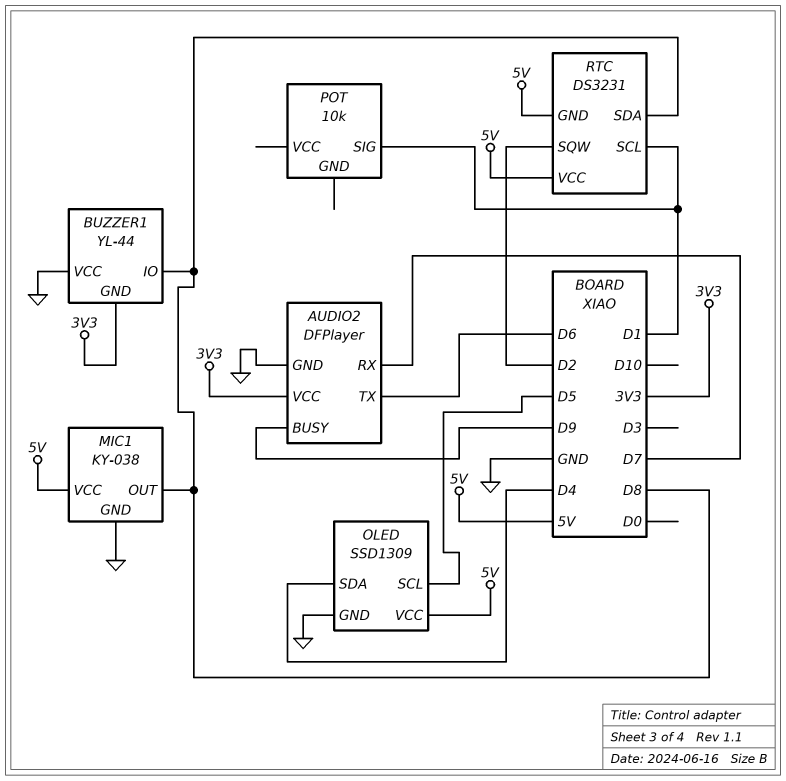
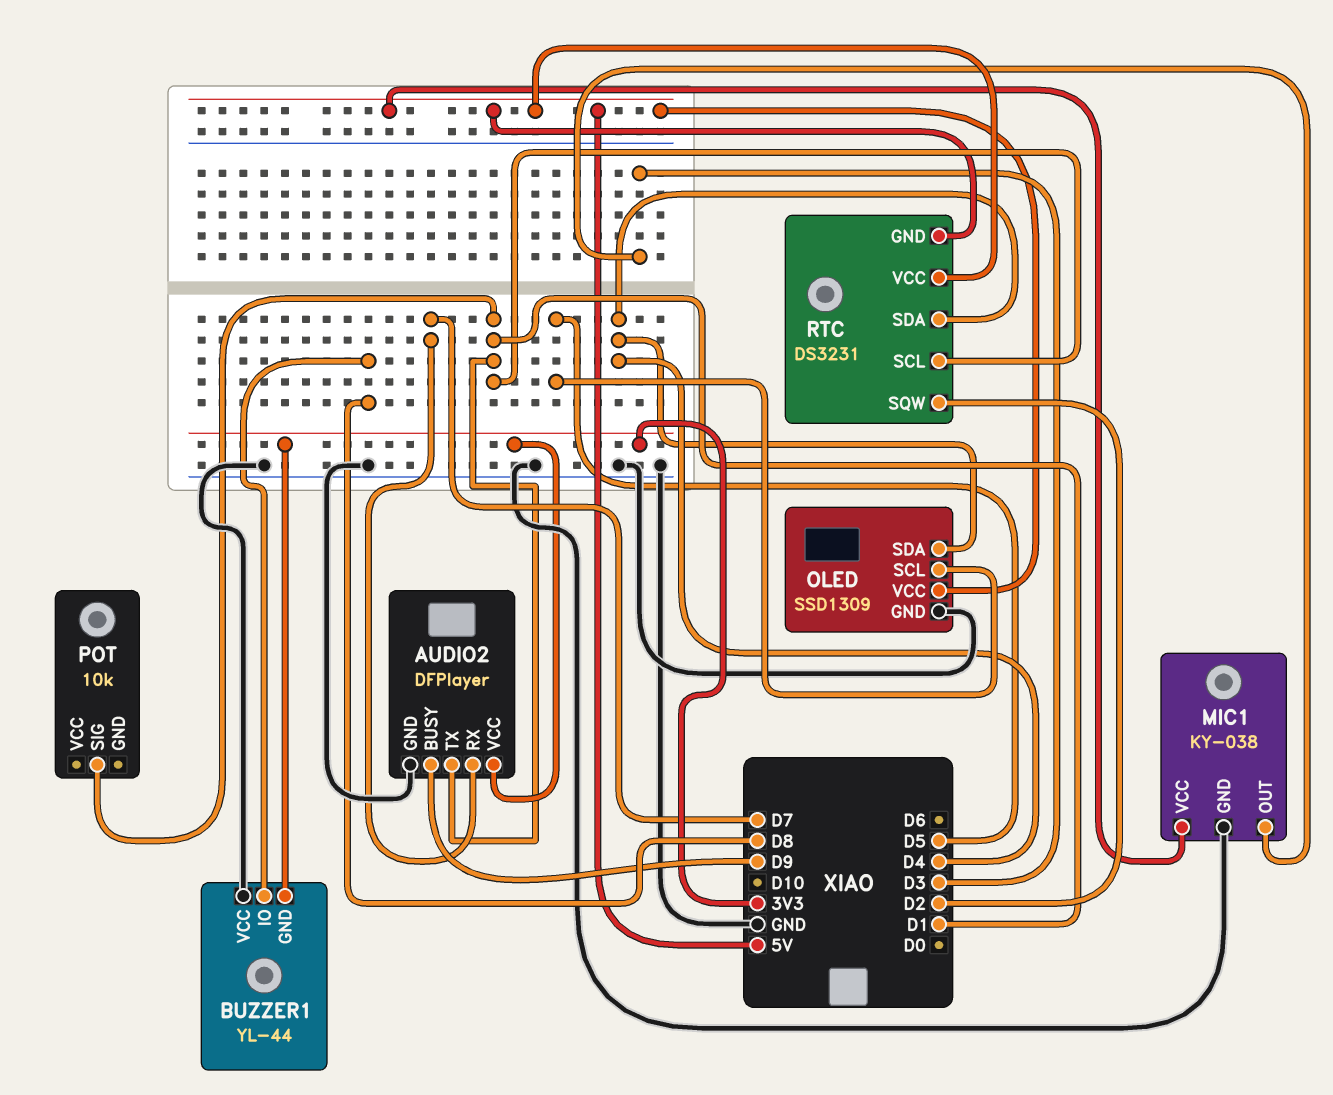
AUDIO2 pin TX: D6 -> D1
MIC1 pin OUT: D8 -> D3
RTC pin SDA: D8 -> D4

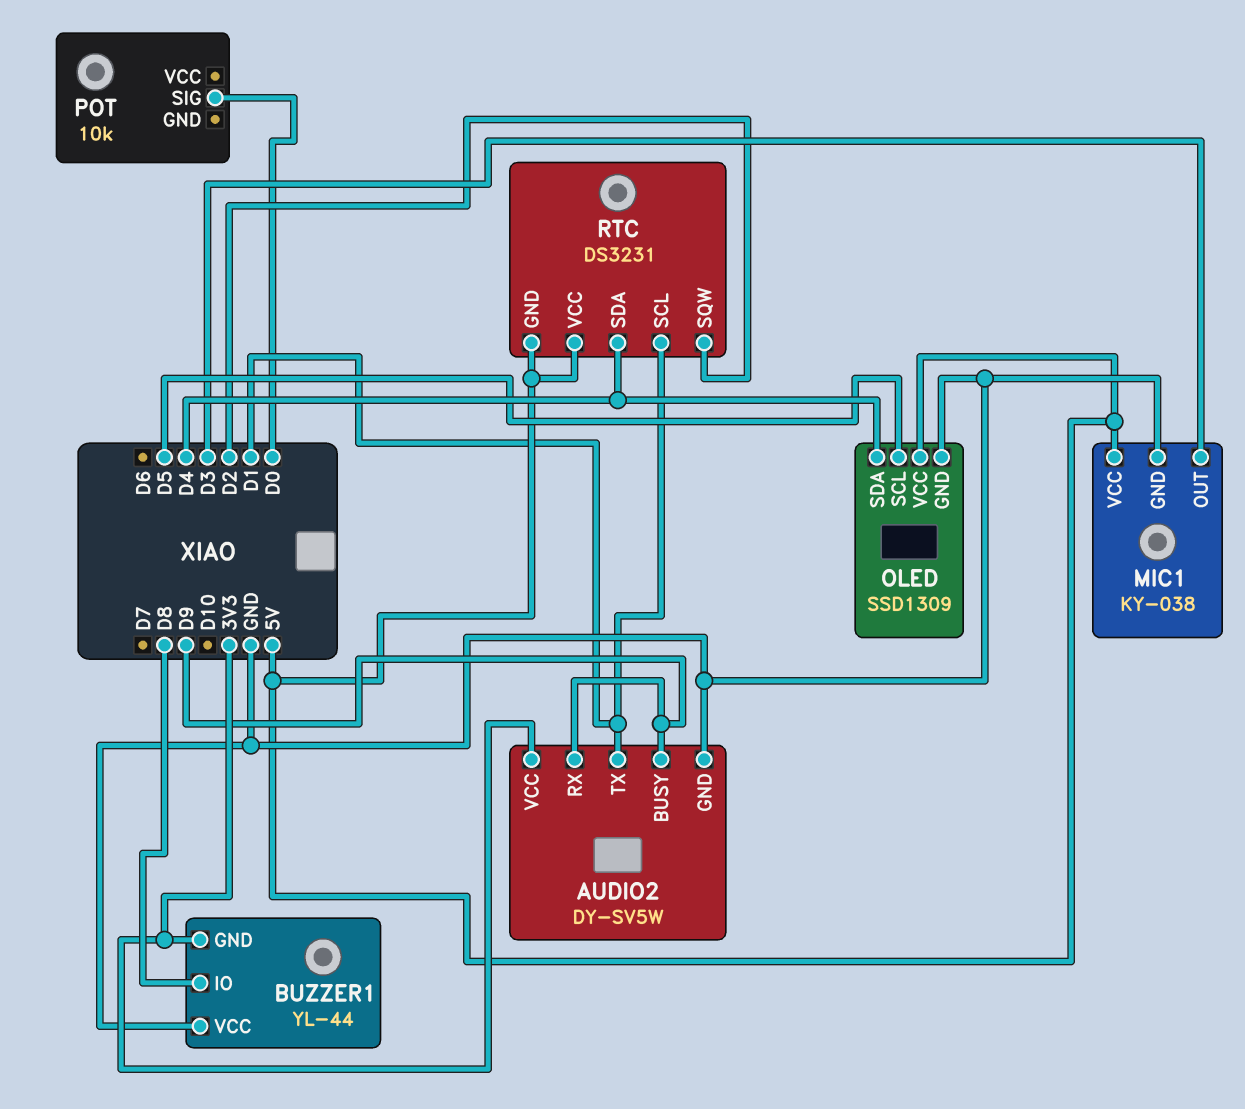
AUDIO2: DFPlayer -> DY-SV5W
AUDIO2 pin RX: D7 -> D9
POT pin SIG: D1 -> D0

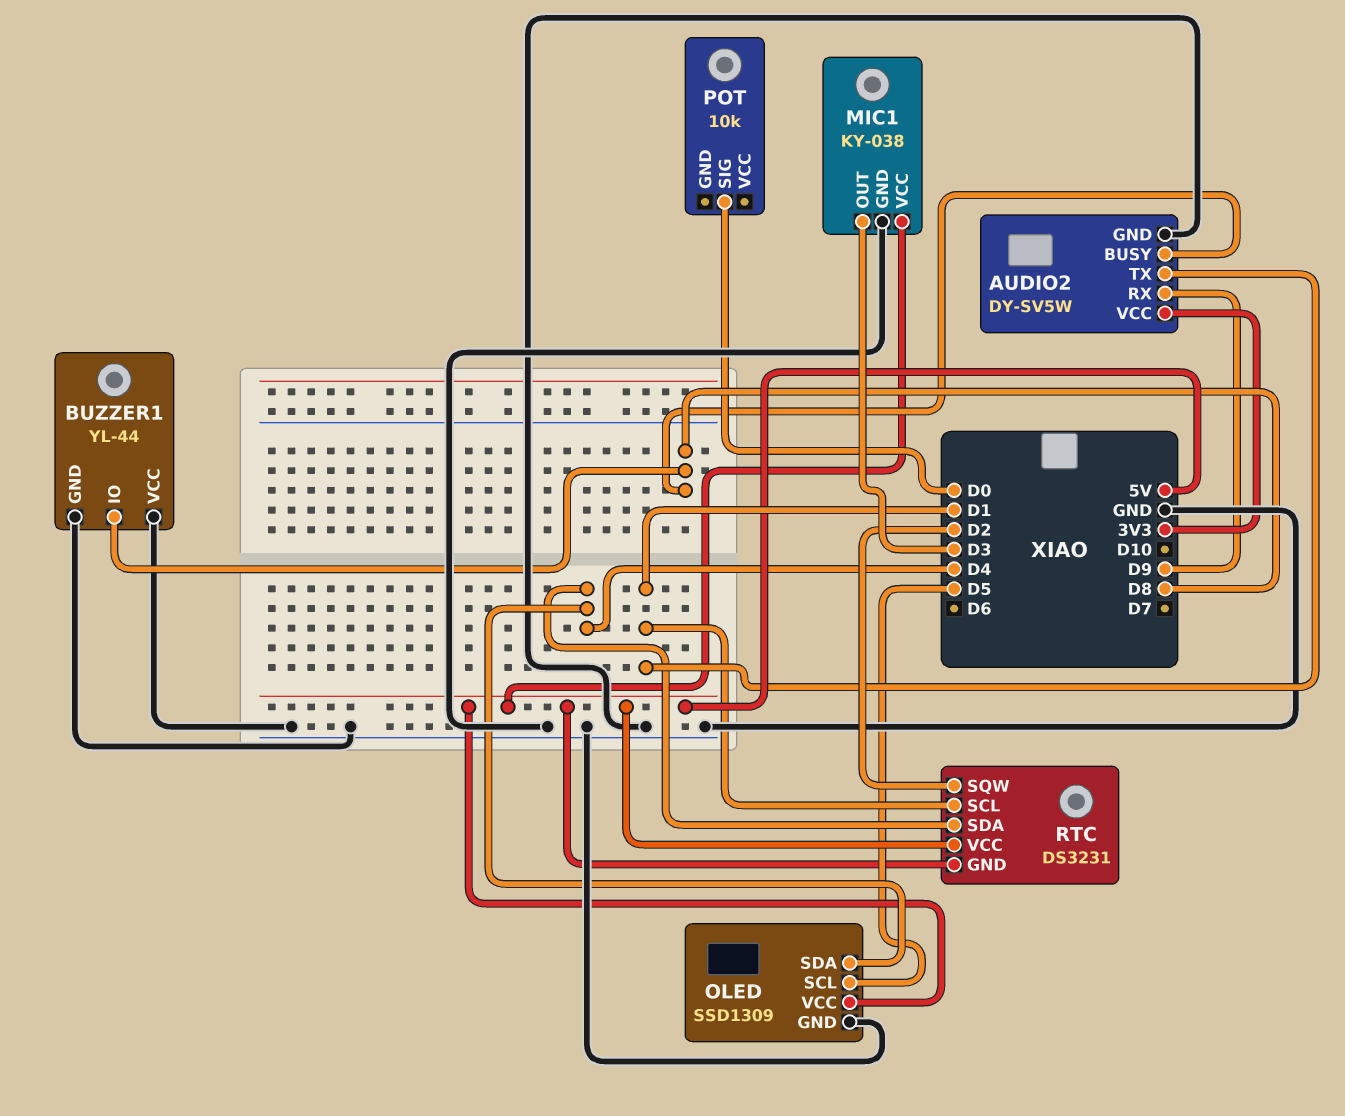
AUDIO2 pin BUSY: D9 -> D8
BUZZER1 pin GND: 3V3 -> GND

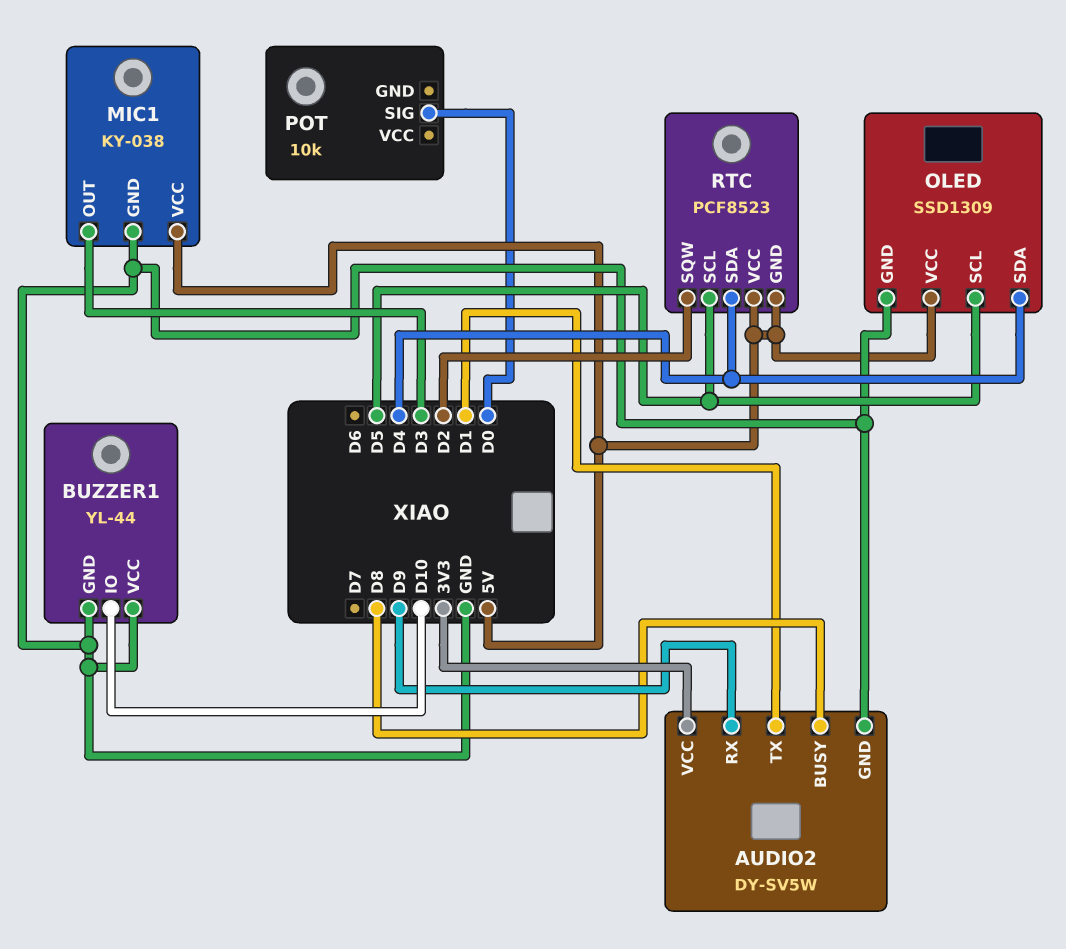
BUZZER1 pin IO: D8 -> D10
RTC: DS3231 -> PCF8523
RTC pin SCL: D1 -> D5

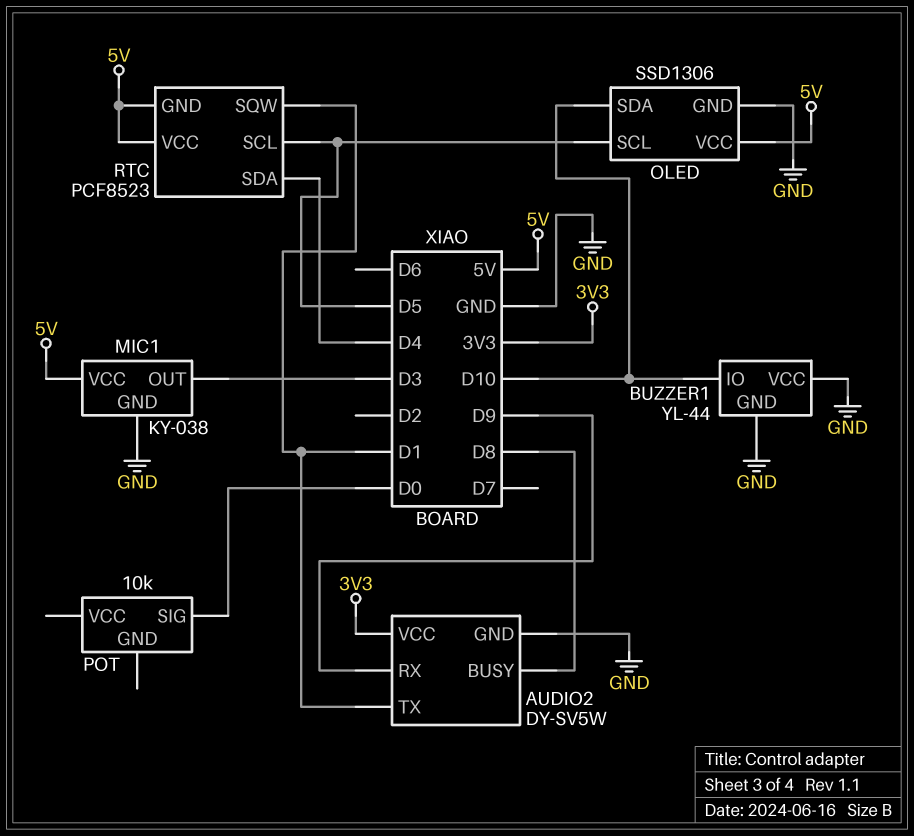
OLED: SSD1309 -> SSD1306
OLED pin SDA: D4 -> D10
RTC pin SQW: D2 -> D1

